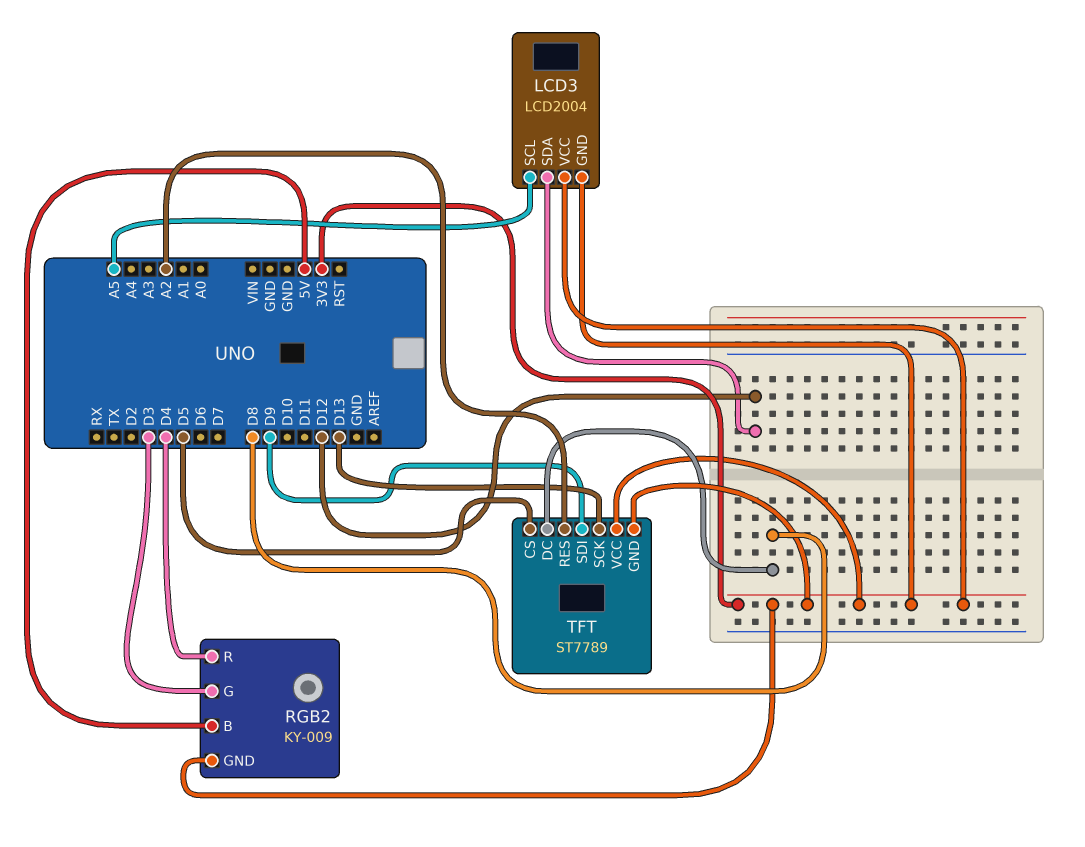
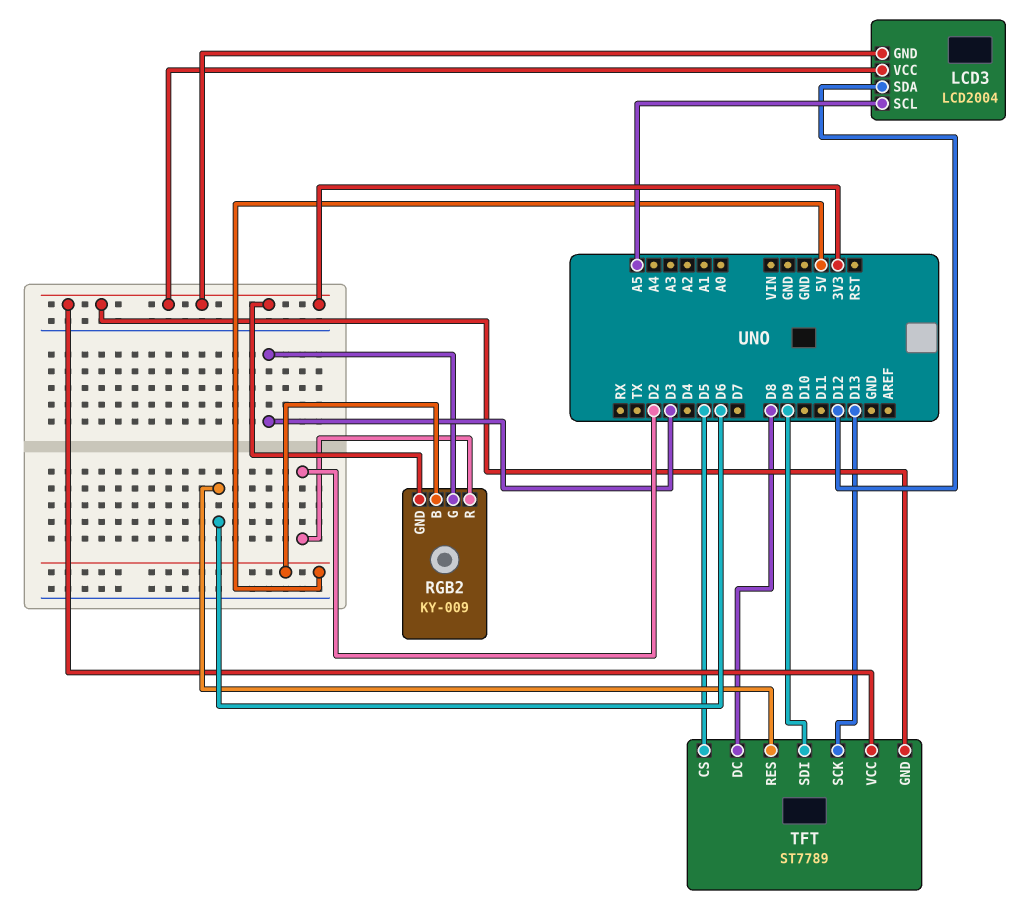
RGB2 pin R: D4 -> D2
TFT pin RES: A2 -> D6

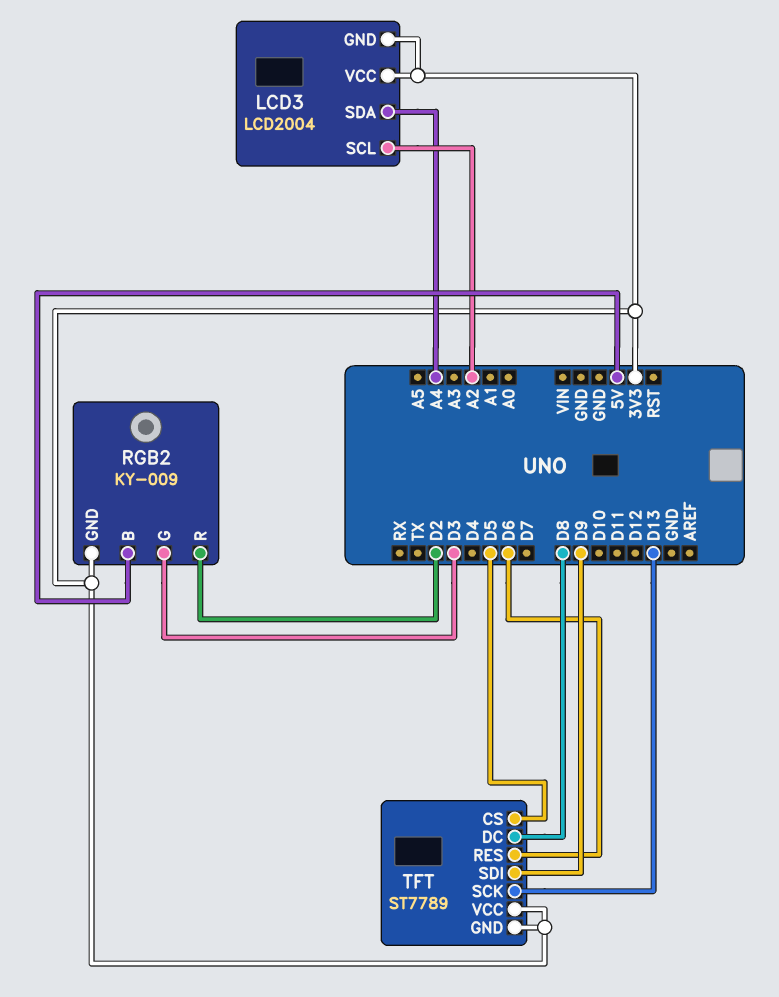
LCD3 pin SCL: A5 -> A2
LCD3 pin SDA: D12 -> A4

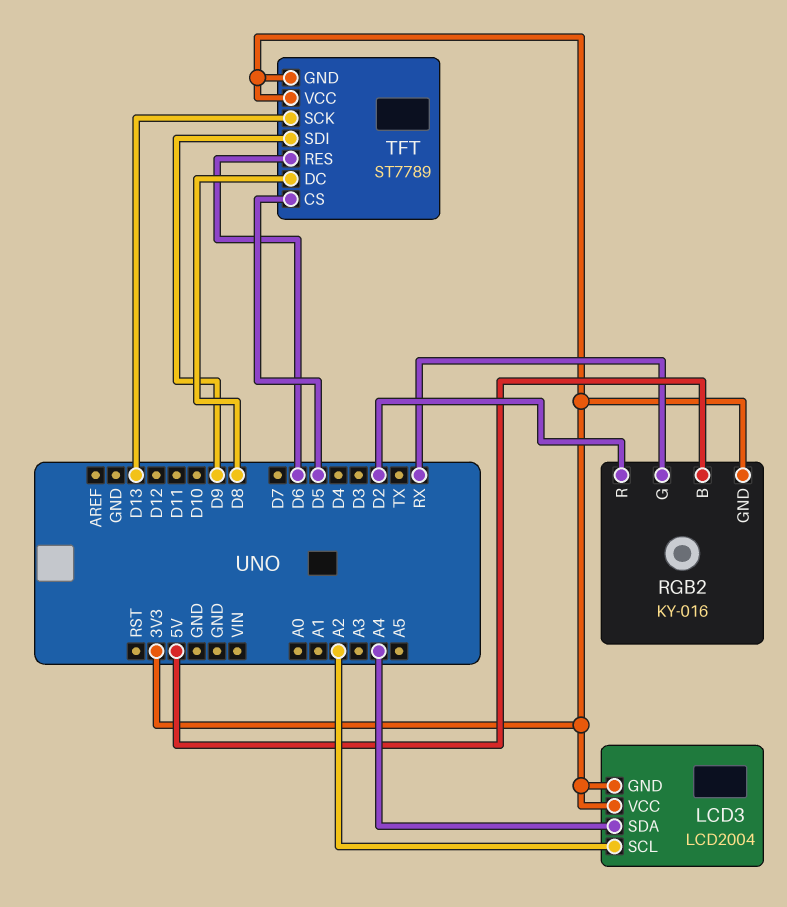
RGB2: KY-009 -> KY-016
RGB2 pin G: D3 -> RX

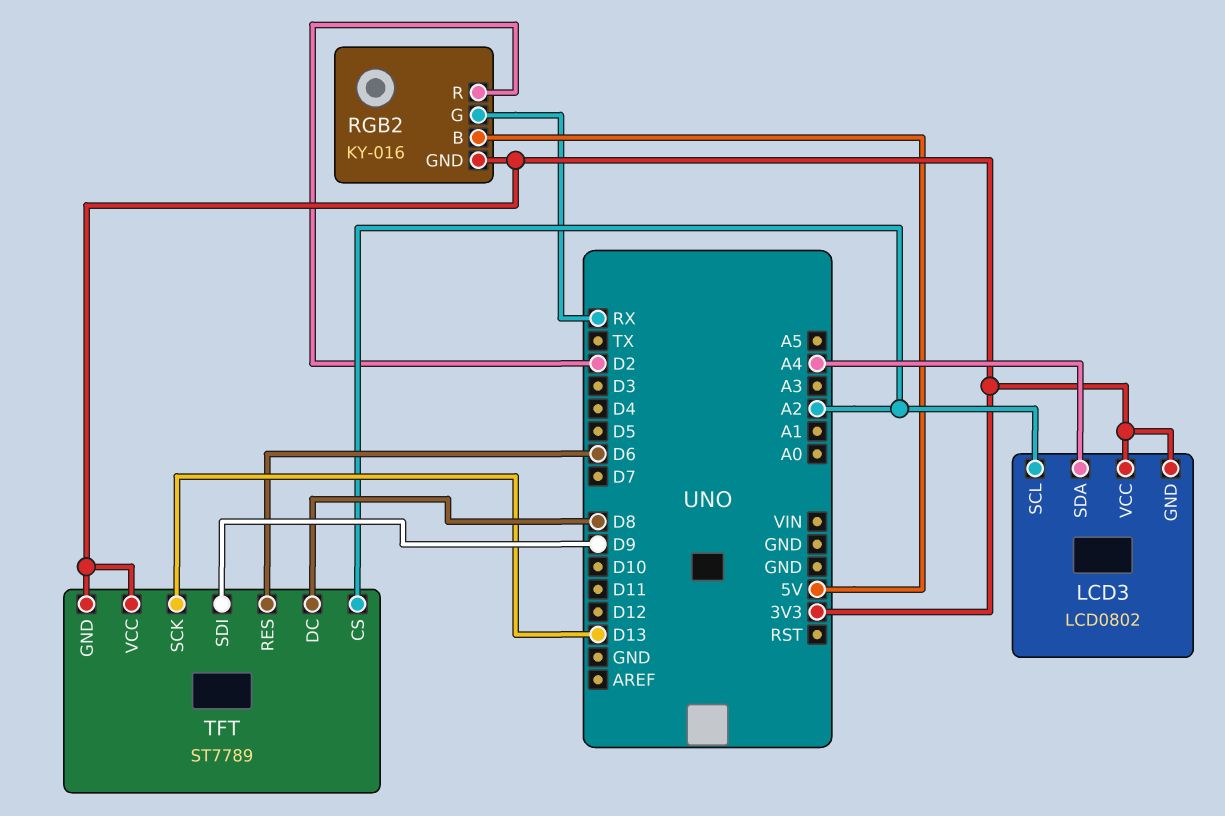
LCD3: LCD2004 -> LCD0802
TFT pin CS: D5 -> A2

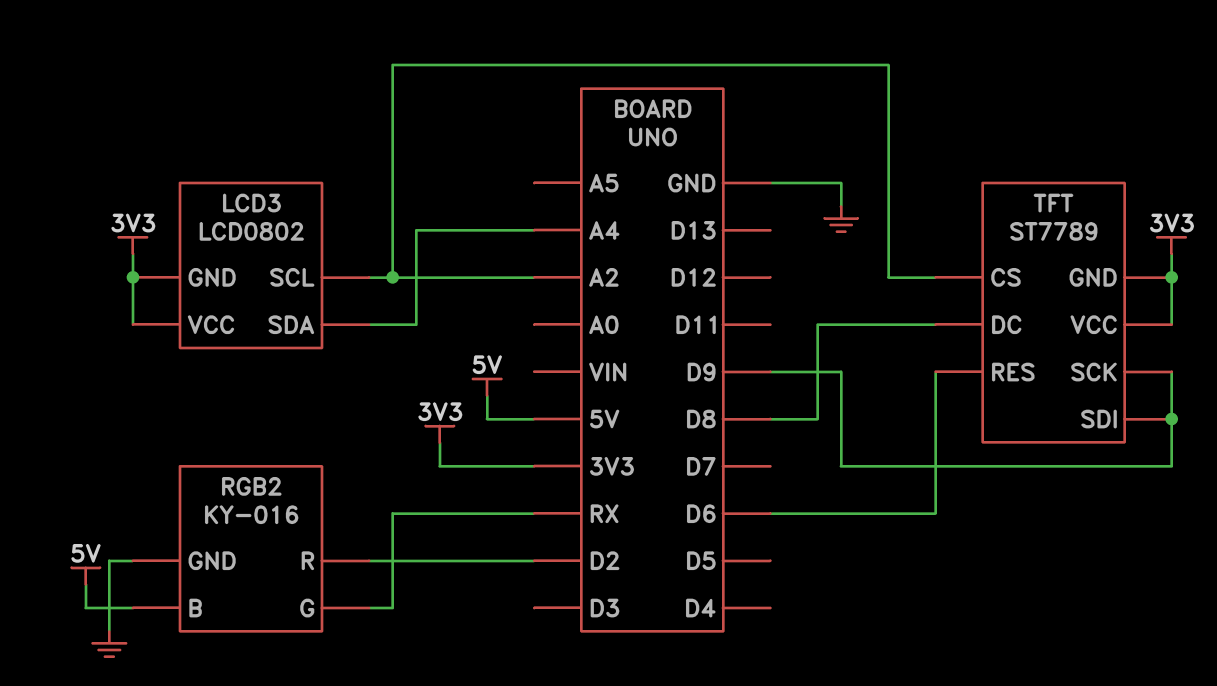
RGB2 pin GND: 3V3 -> GND
TFT pin SCK: D13 -> D9

